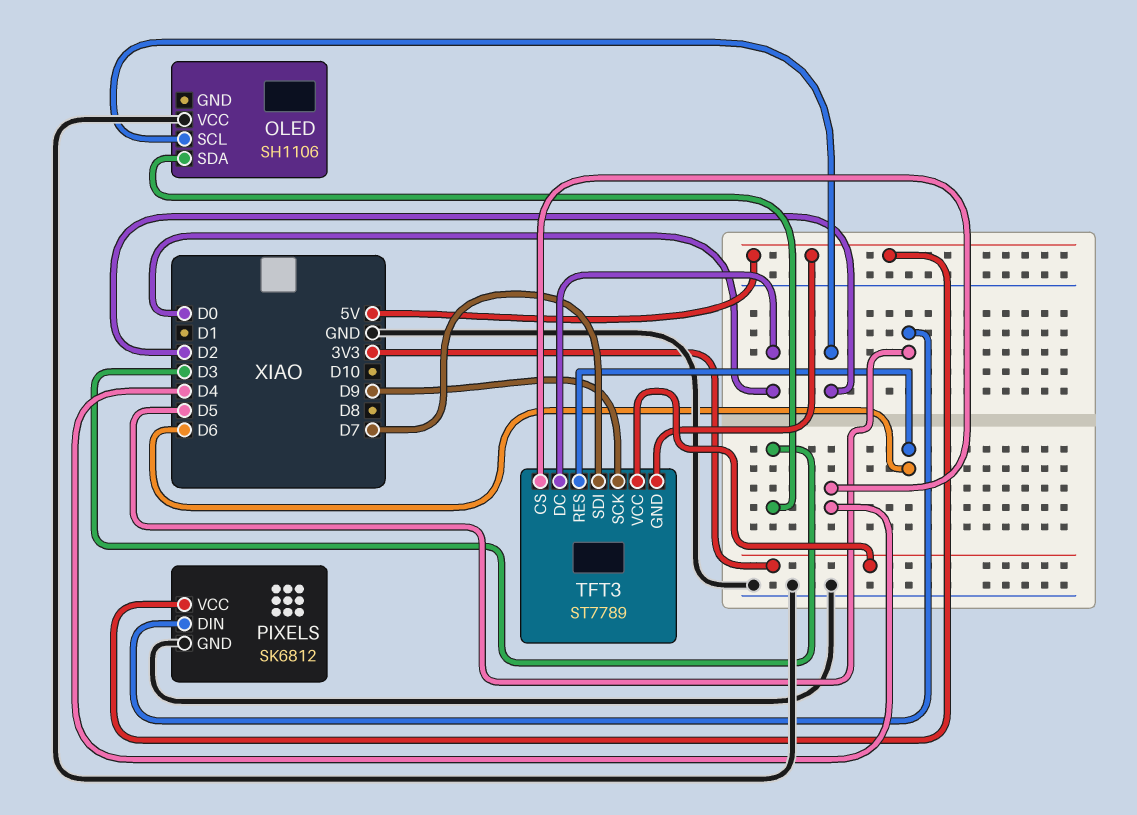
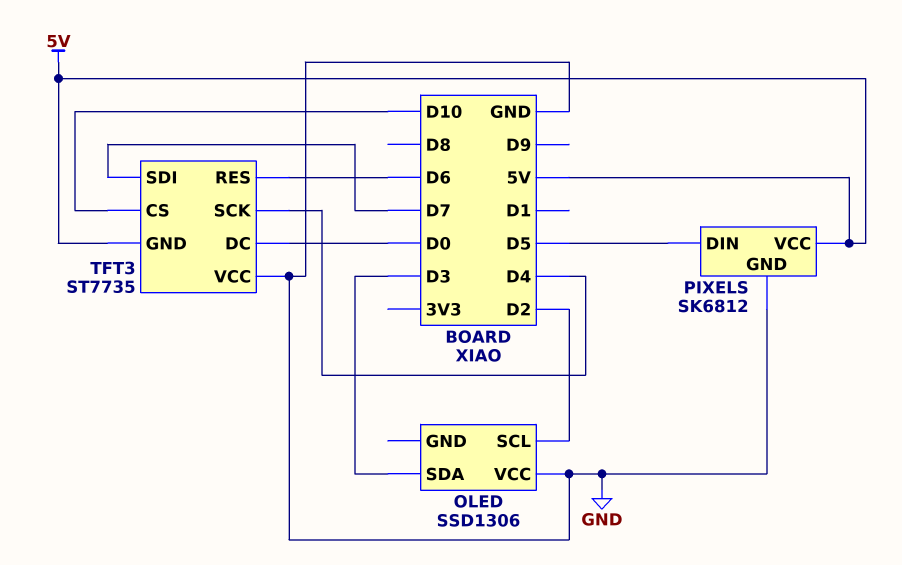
OLED: SH1106 -> SSD1306
TFT3: ST7789 -> ST7735
TFT3 pin CS: D4 -> D10
TFT3 pin SCK: D9 -> D4
TFT3 pin VCC: 3V3 -> GND

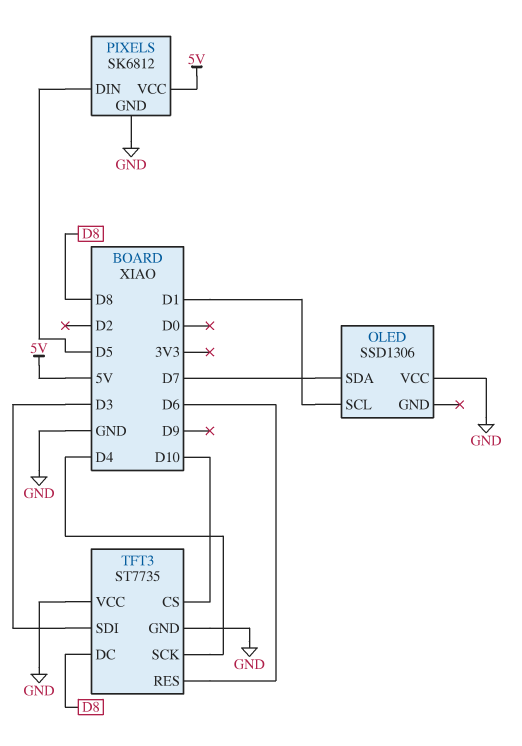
OLED pin SCL: D2 -> D1
OLED pin SDA: D3 -> D7
TFT3 pin DC: D0 -> D8
TFT3 pin GND: 5V -> GND
TFT3 pin SDI: D7 -> D3

